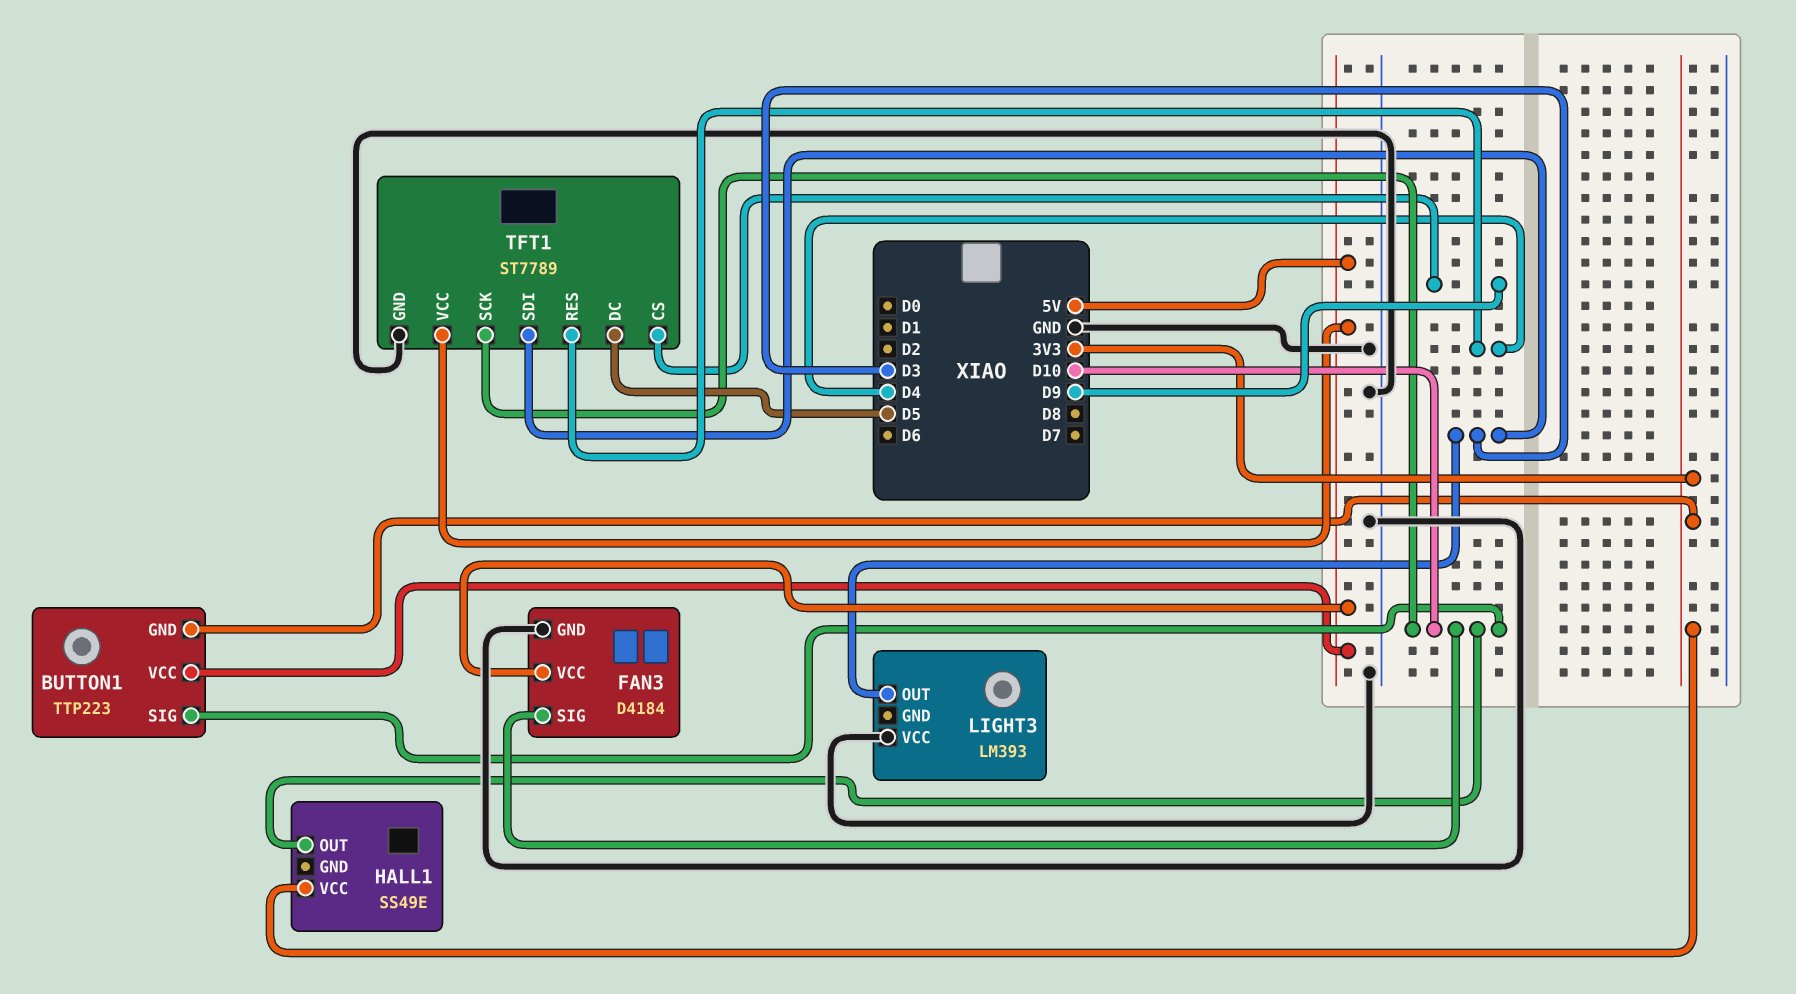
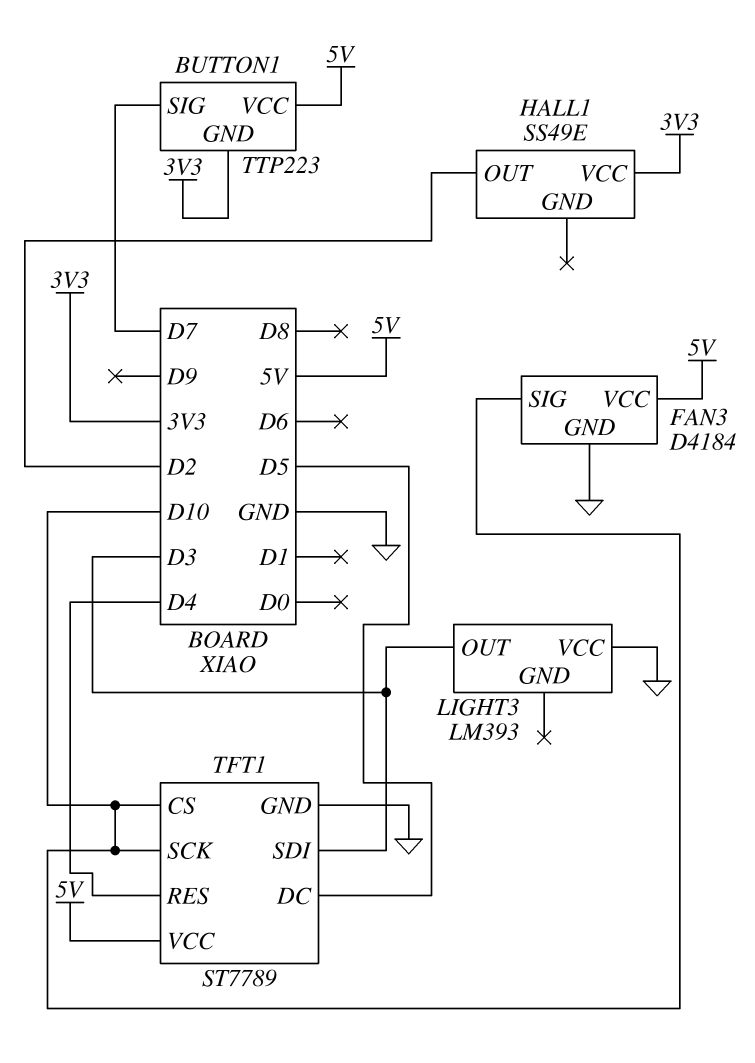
BUTTON1 pin SIG: D10 -> D7
HALL1 pin OUT: D10 -> D2
TFT1 pin CS: D9 -> D10

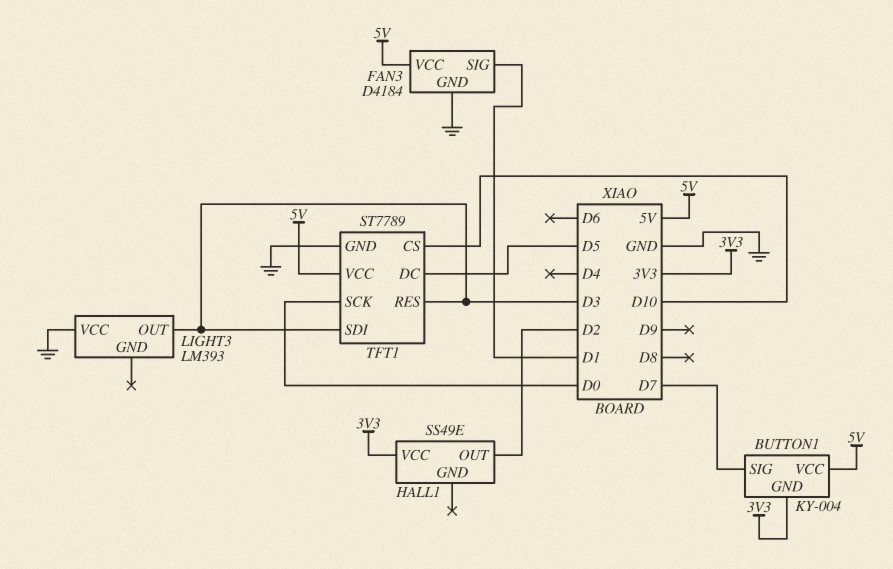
BUTTON1: TTP223 -> KY-004
FAN3 pin SIG: D10 -> D1
TFT1 pin RES: D4 -> D3
TFT1 pin SCK: D10 -> D0

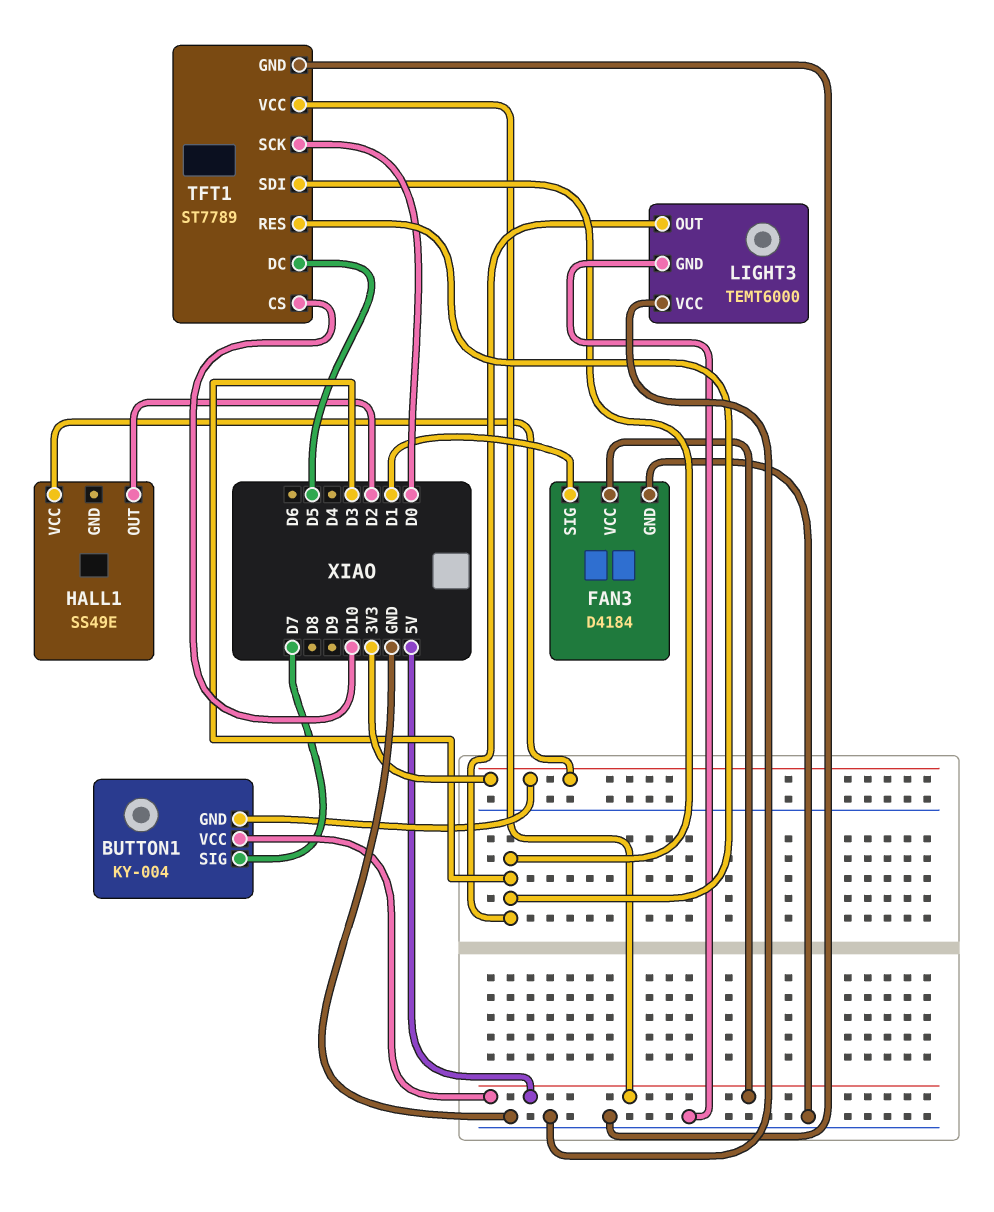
LIGHT3: LM393 -> TEMT6000
LIGHT3 pin GND: none -> GND

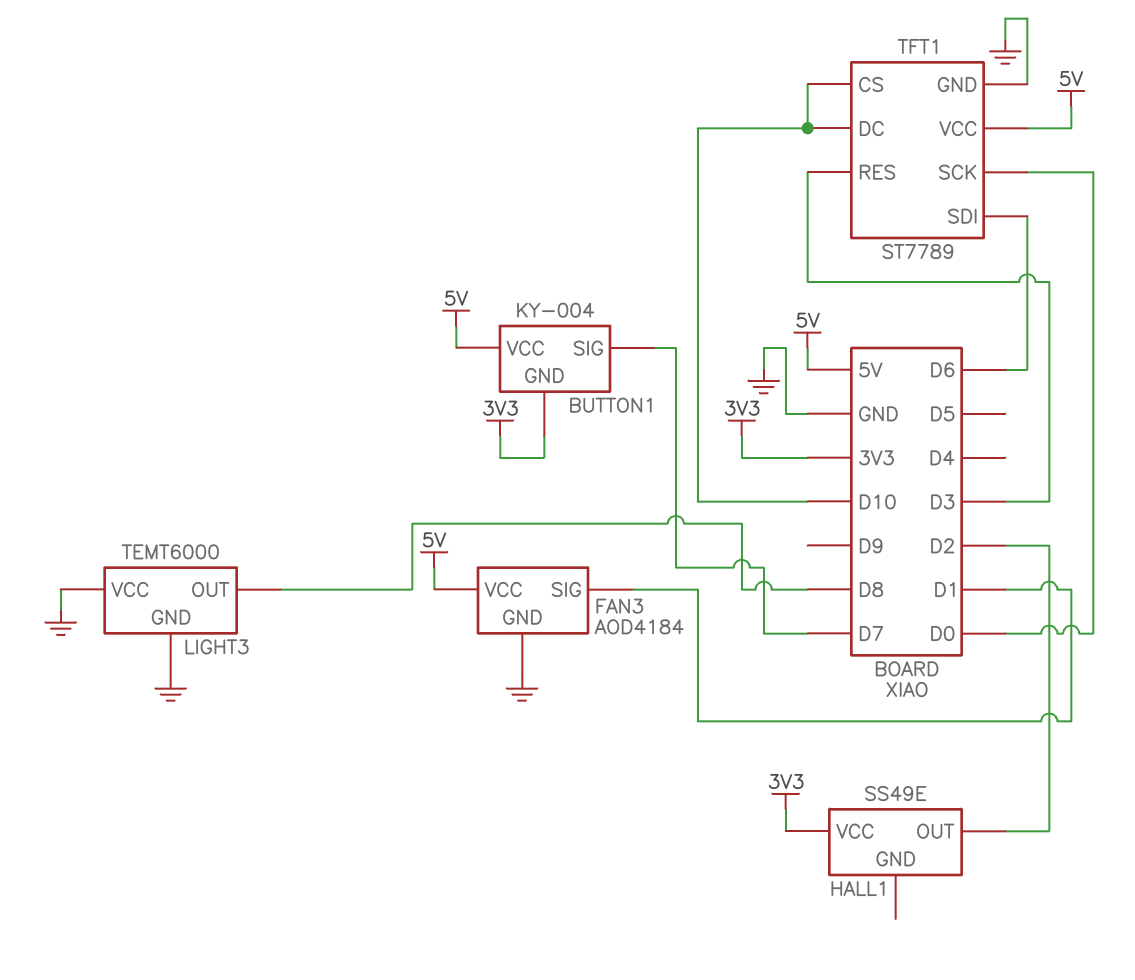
FAN3: D4184 -> AOD4184
LIGHT3 pin OUT: D3 -> D8
TFT1 pin DC: D5 -> D10
TFT1 pin SDI: D3 -> D6

